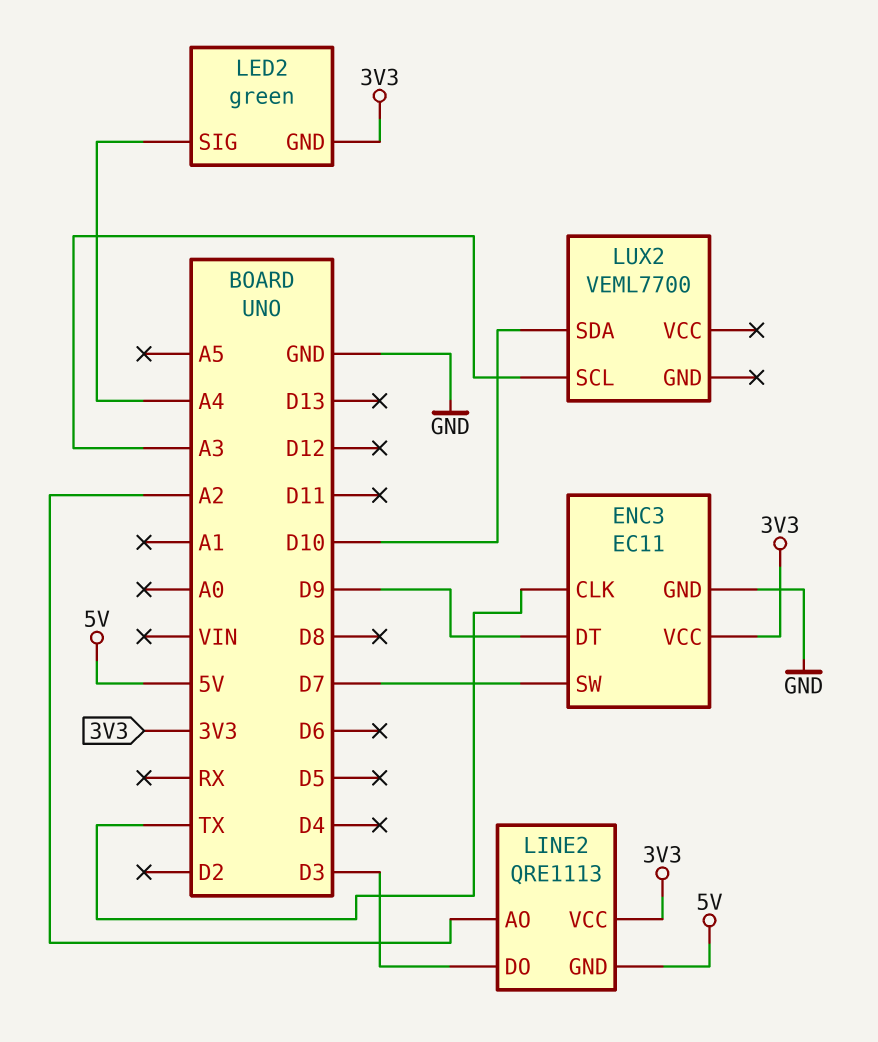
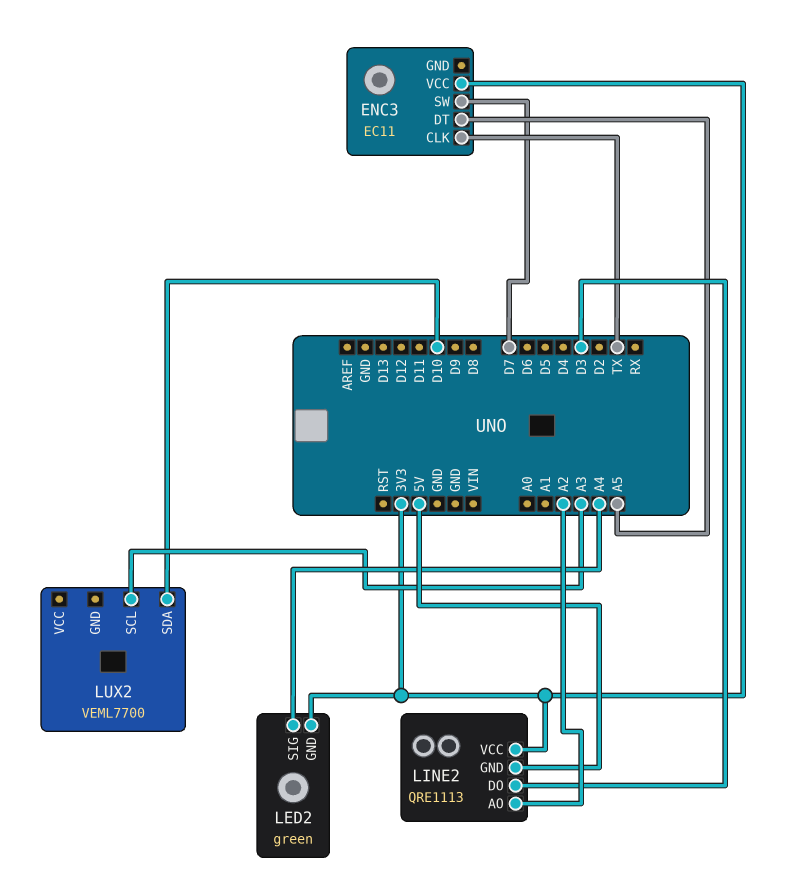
ENC3 pin DT: D9 -> A5
ENC3 pin GND: GND -> none

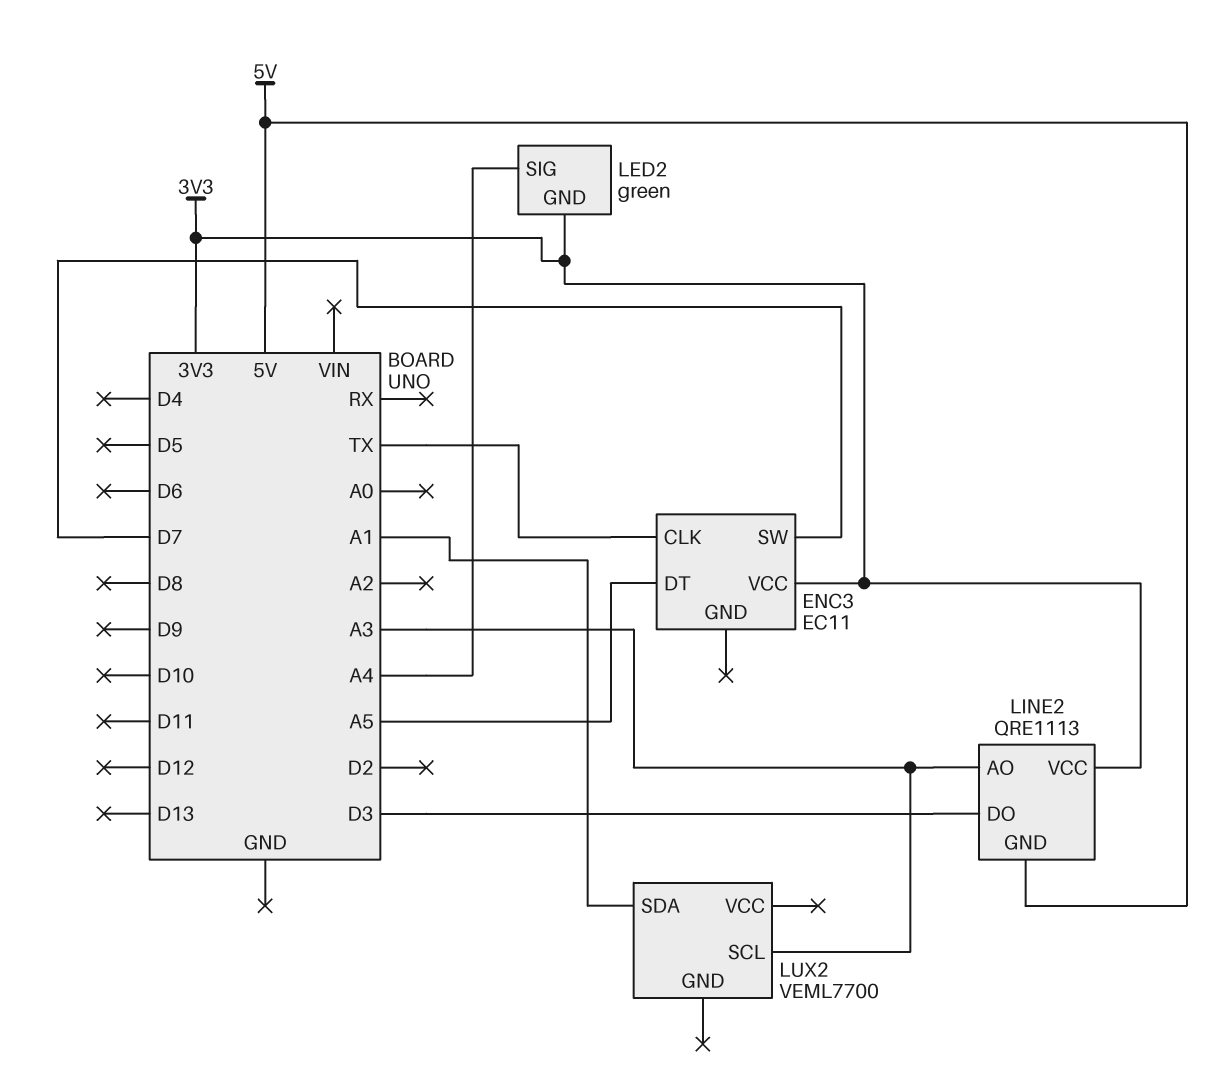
LINE2 pin AO: A2 -> A3
LUX2 pin SDA: D10 -> A1

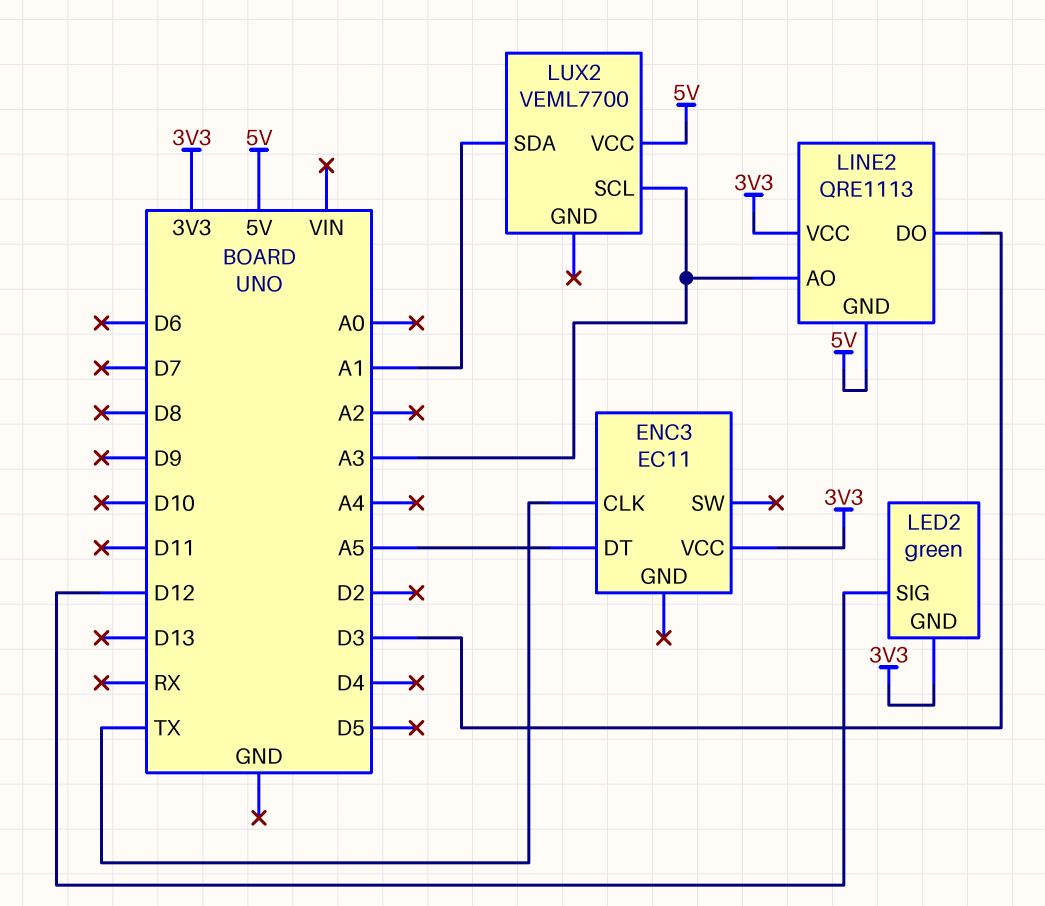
ENC3 pin SW: D7 -> none
LED2 pin SIG: A4 -> D12
LUX2 pin VCC: none -> 5V

